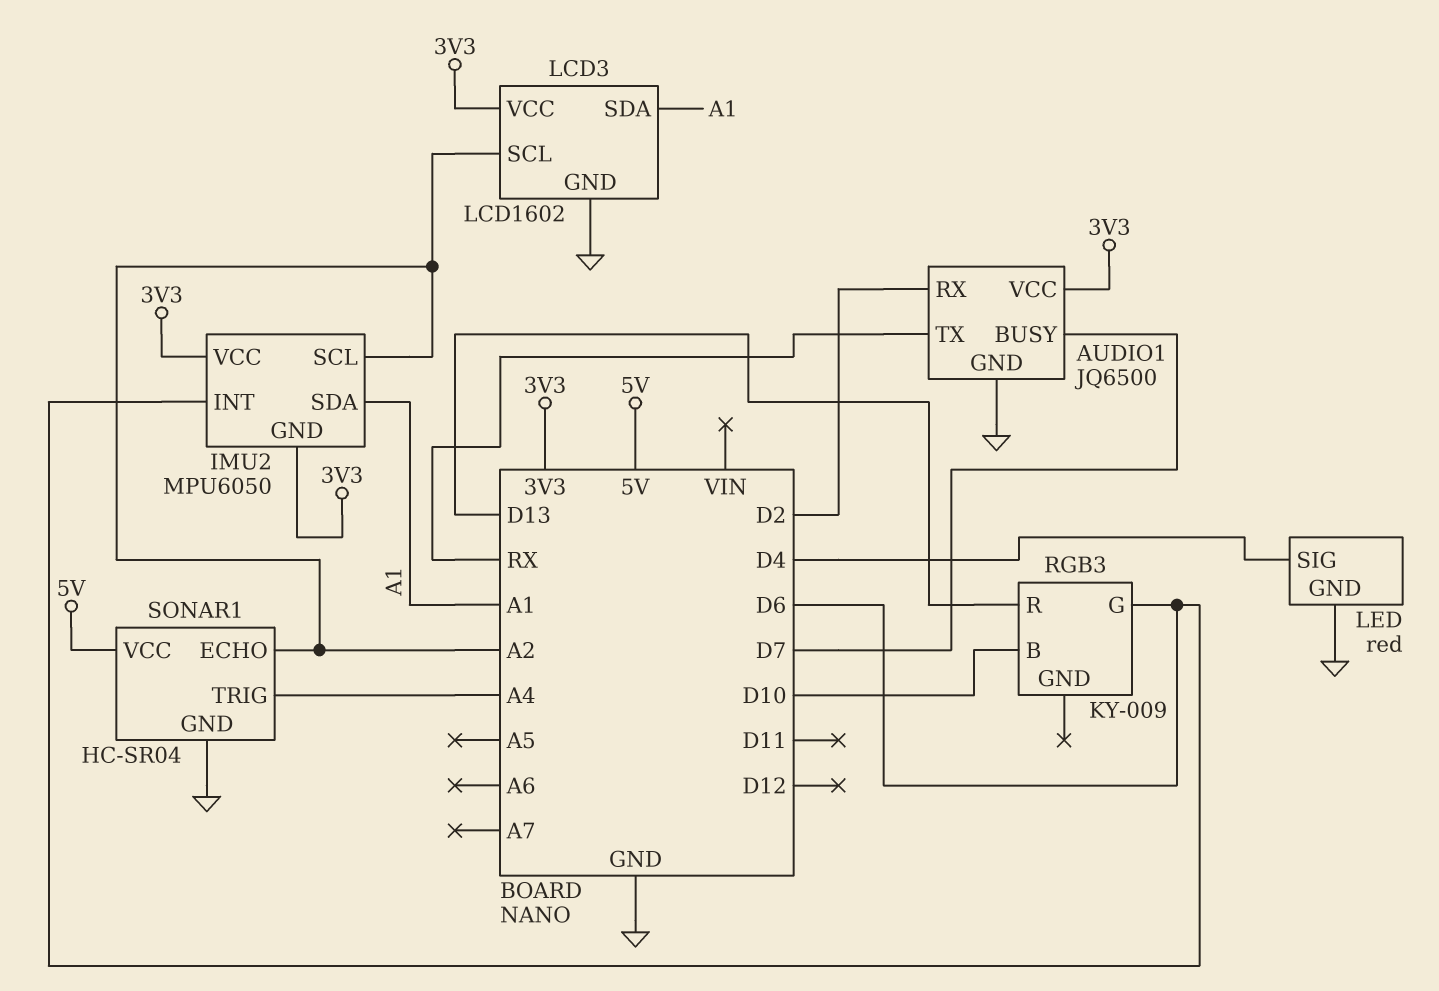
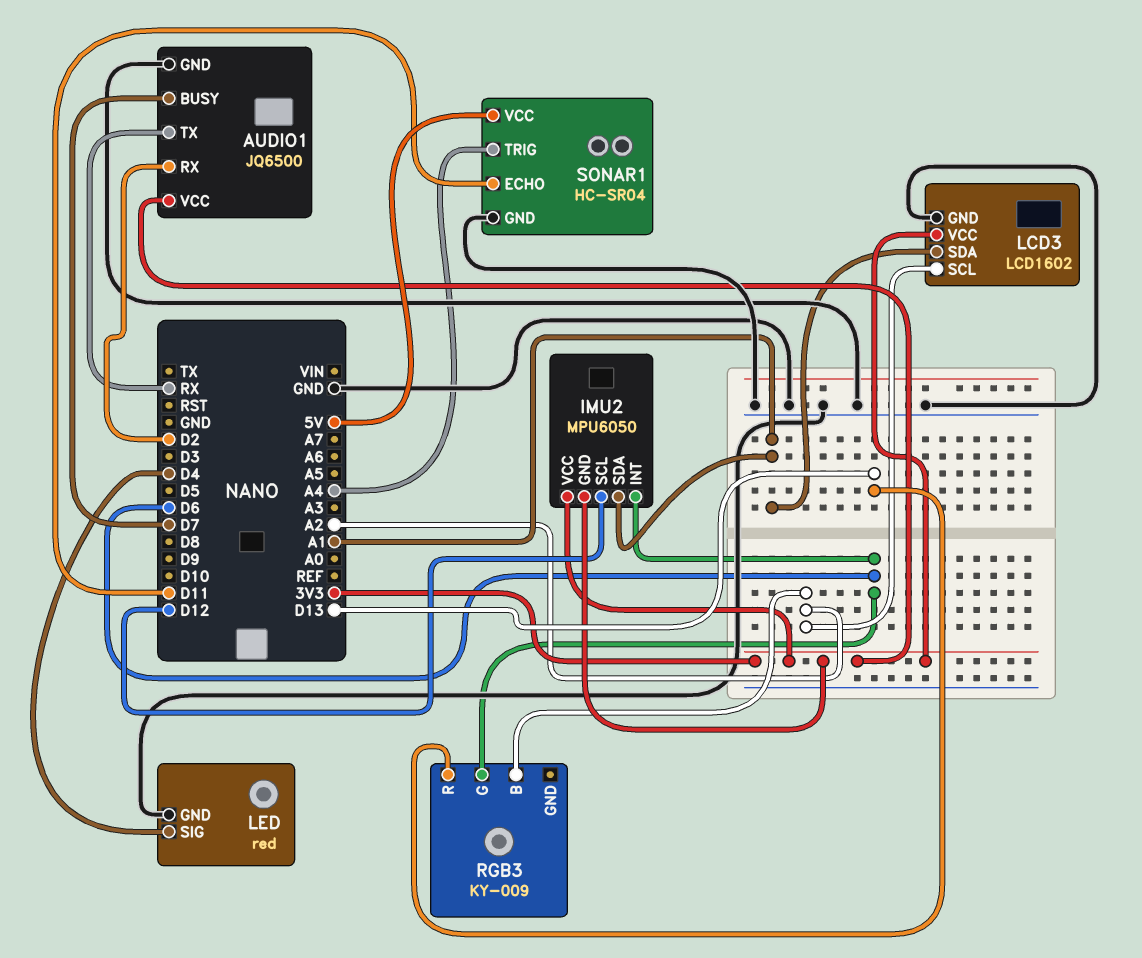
IMU2 pin SCL: A2 -> D12
RGB3 pin B: D10 -> A2
SONAR1 pin ECHO: A2 -> D11

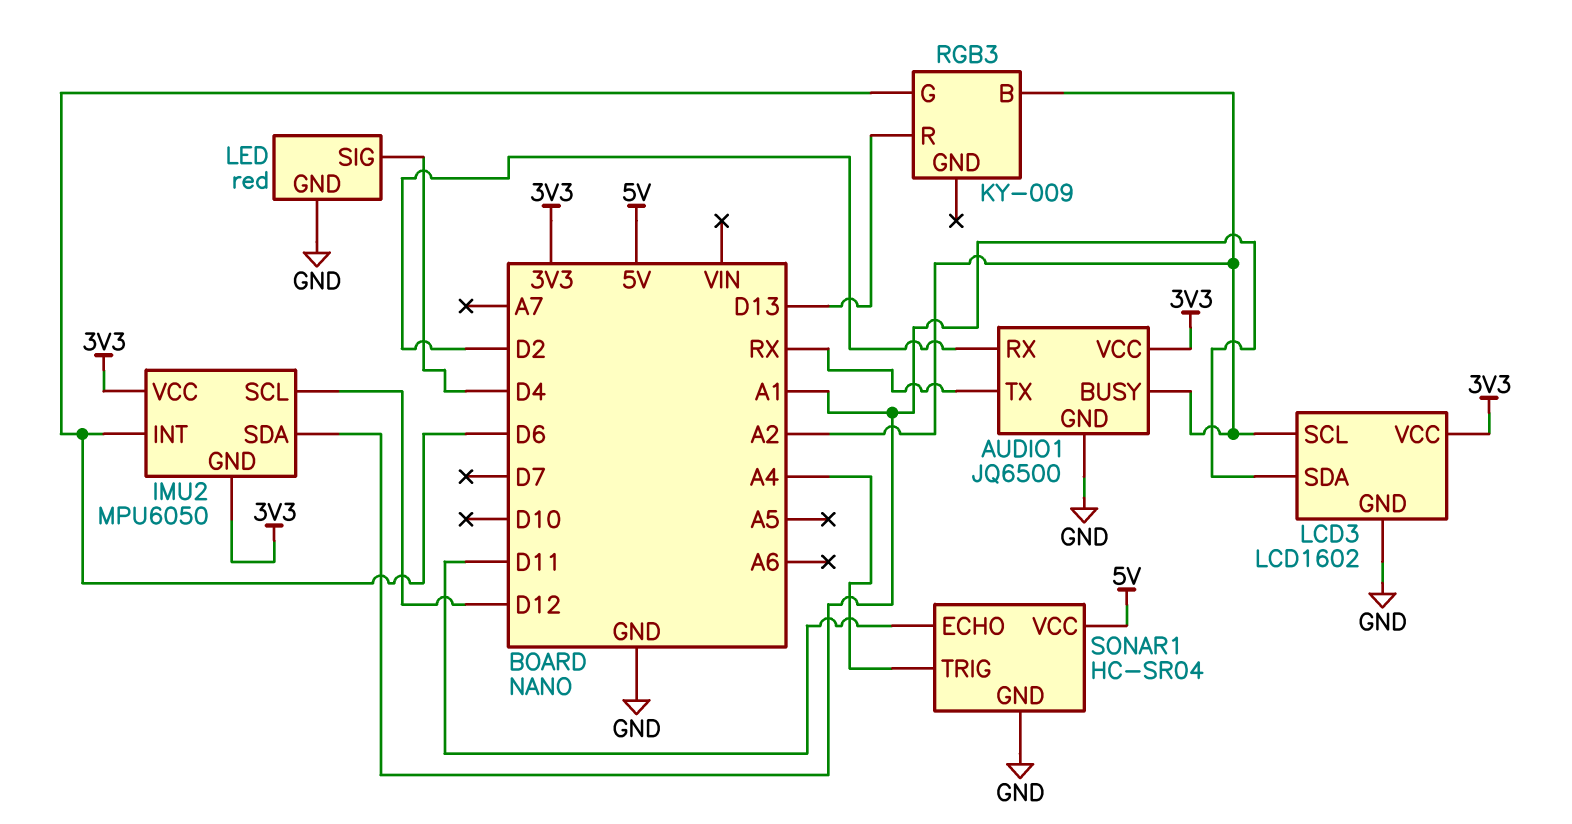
AUDIO1 pin BUSY: D7 -> A2

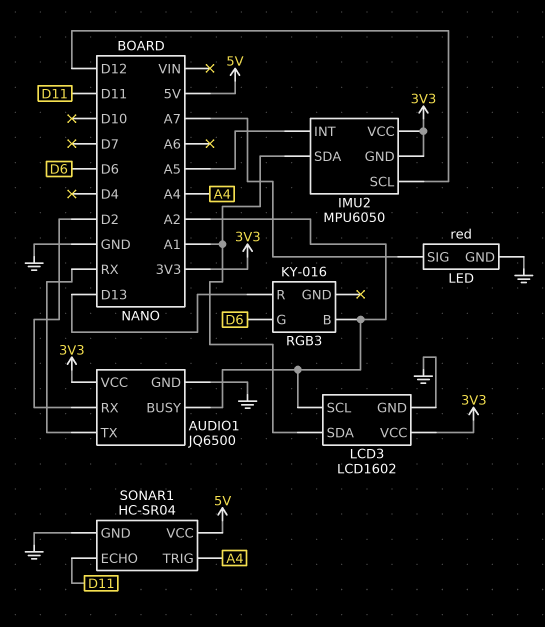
IMU2 pin INT: D6 -> A5
LED pin SIG: D4 -> A7
RGB3: KY-009 -> KY-016

